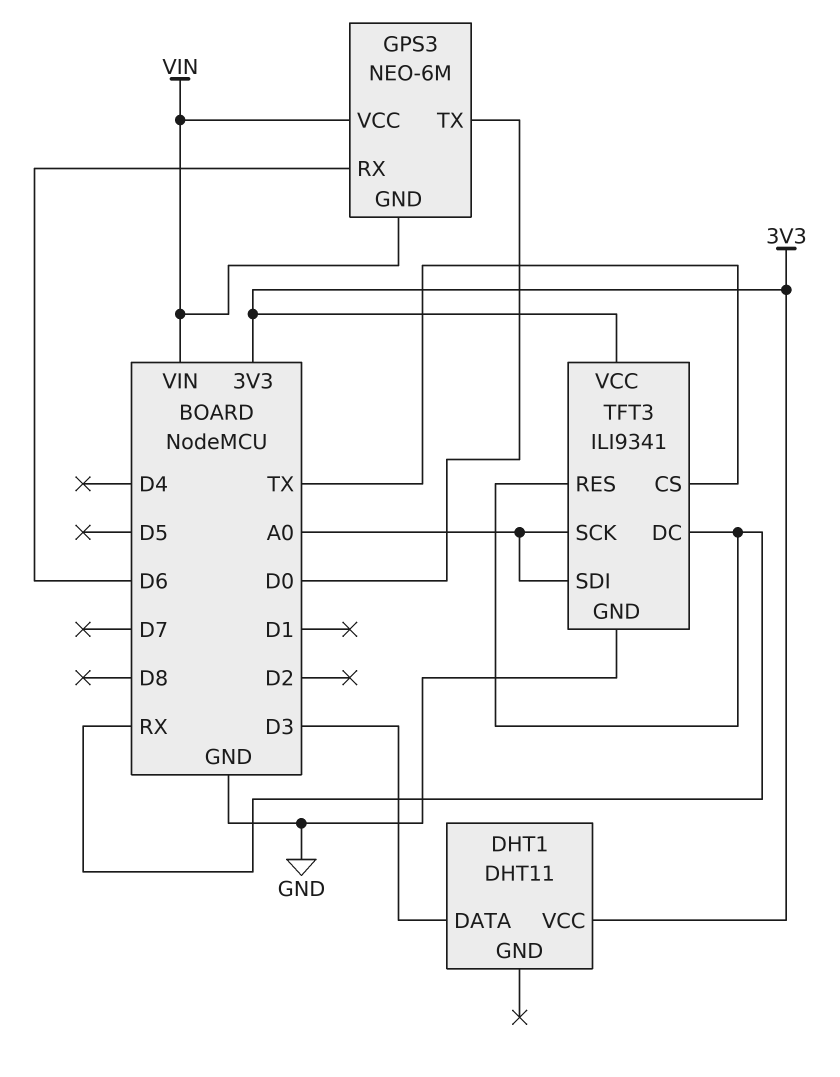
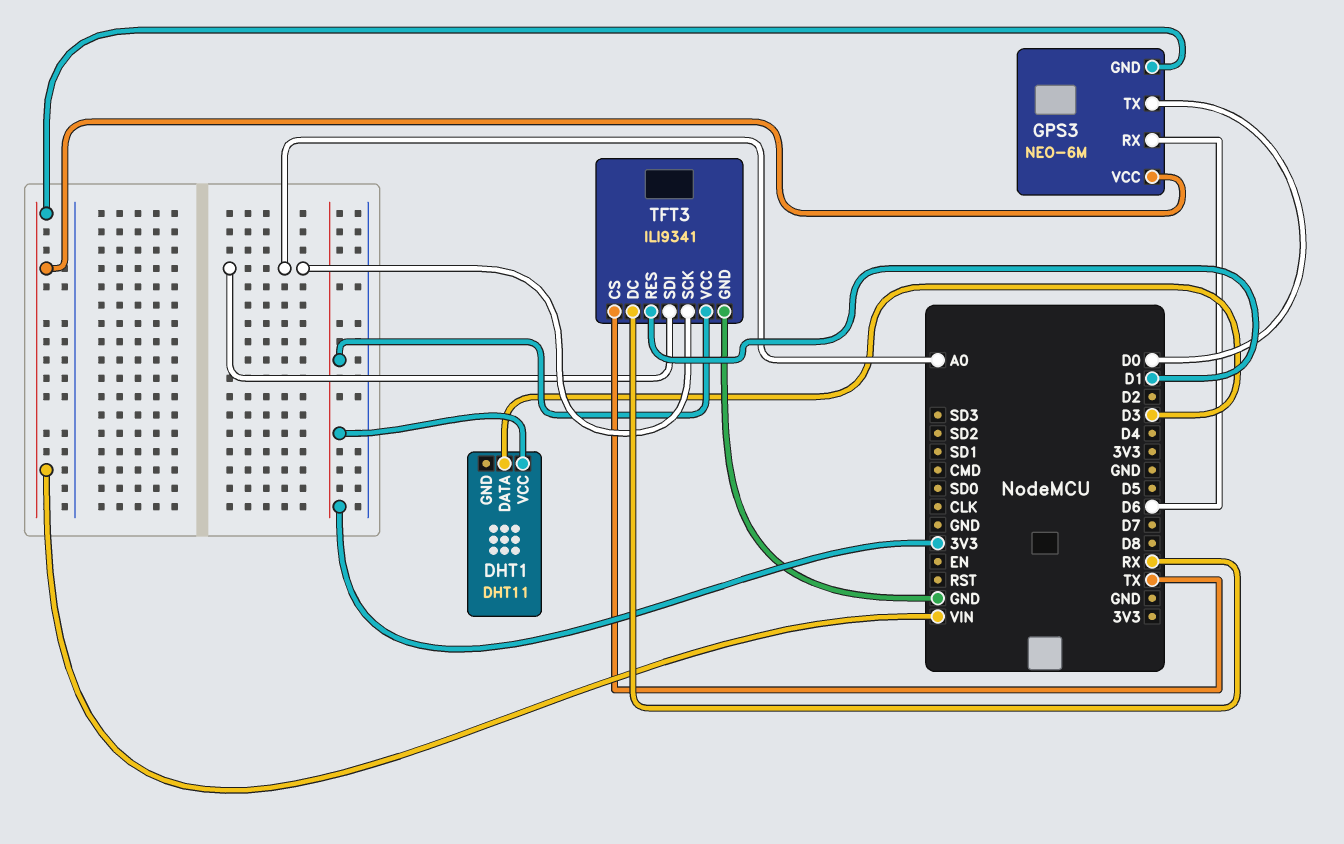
TFT3 pin RES: RX -> D1

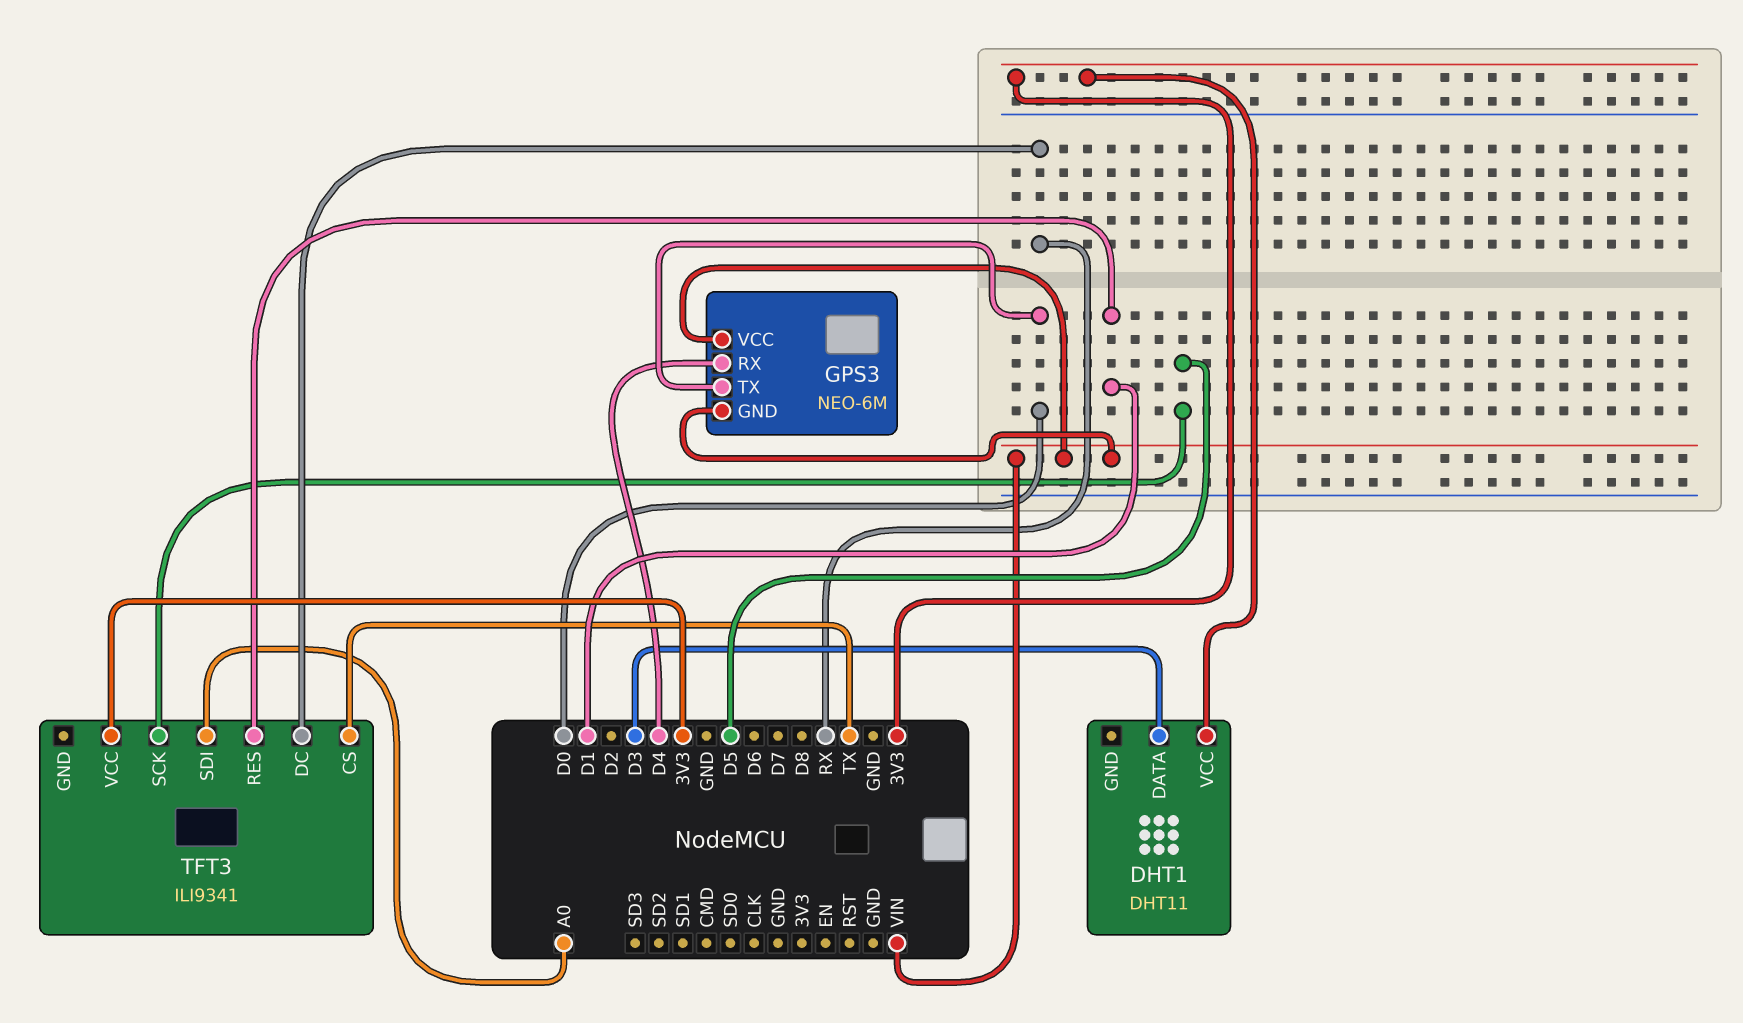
GPS3 pin RX: D6 -> D4
TFT3 pin GND: GND -> none
TFT3 pin SCK: A0 -> D5

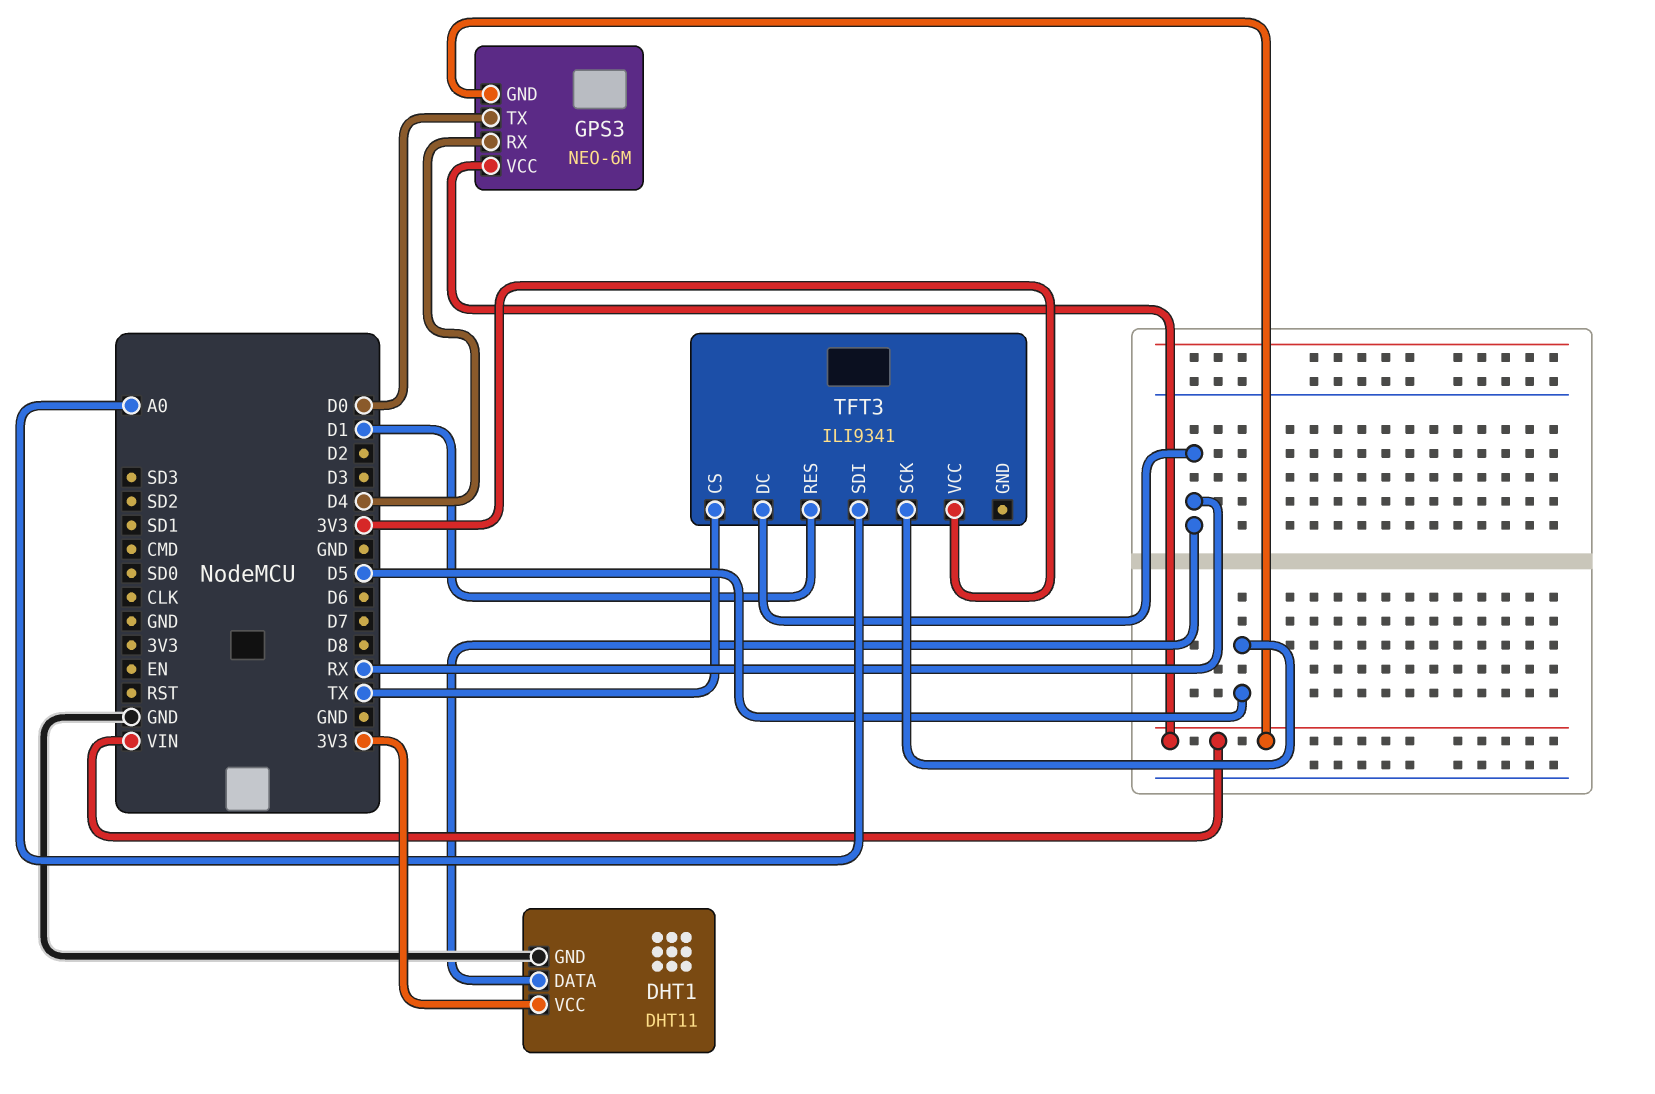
DHT1 pin DATA: D3 -> RX
DHT1 pin GND: none -> GND

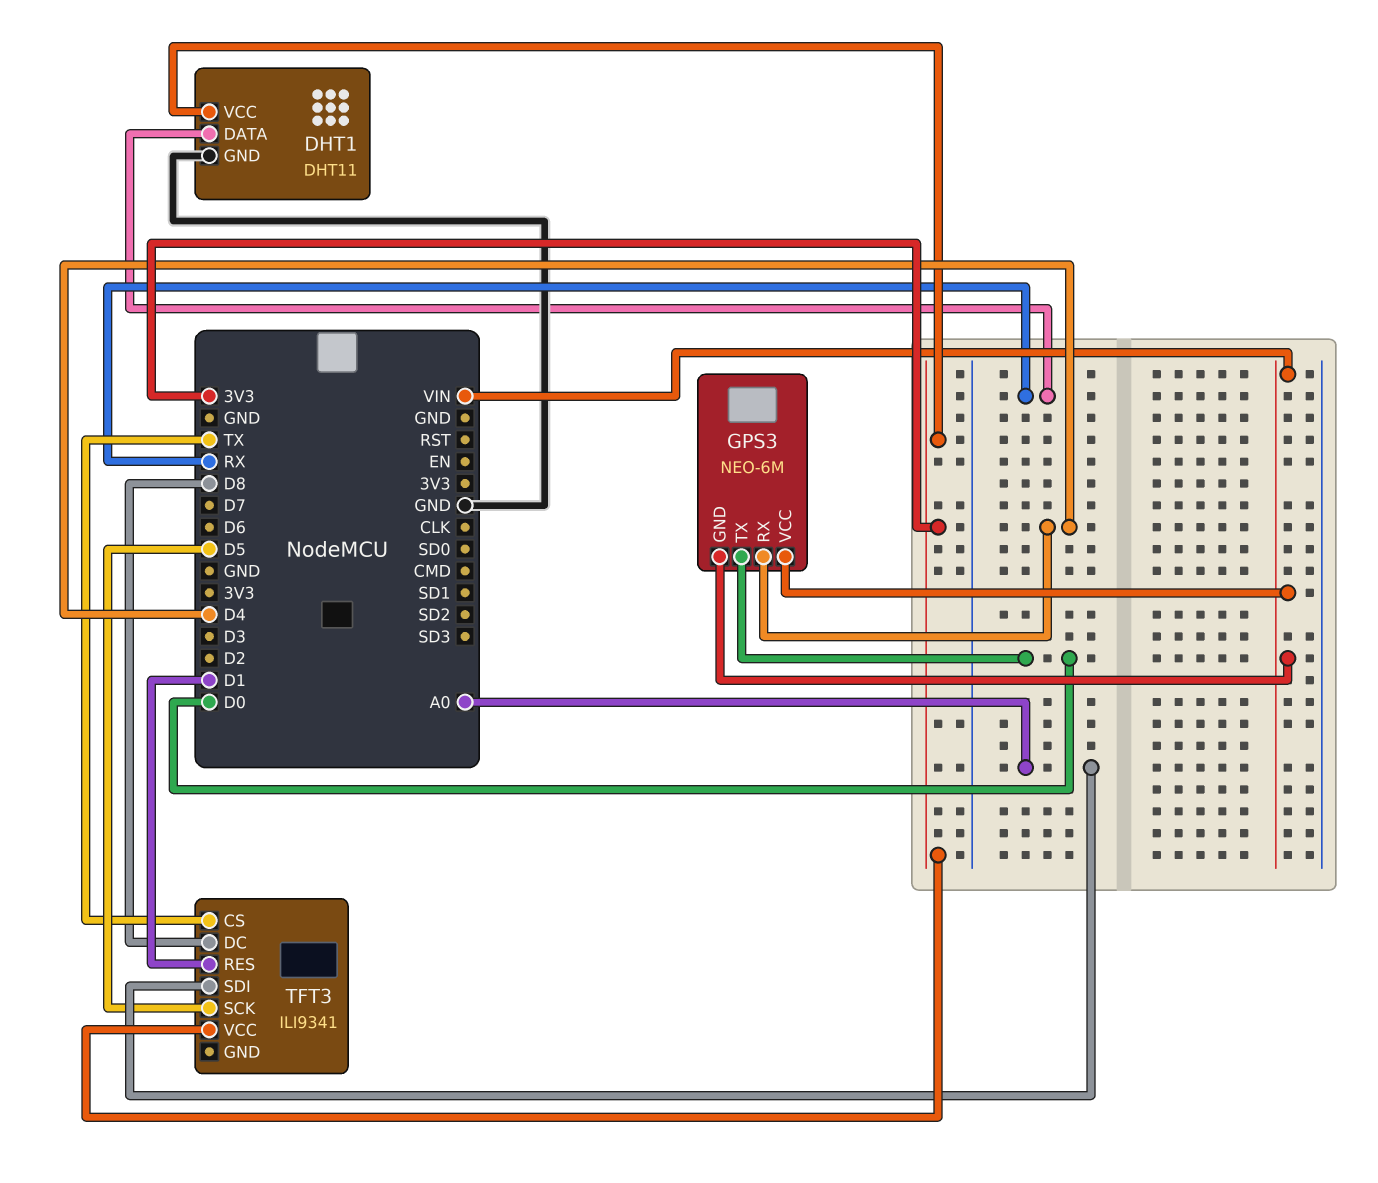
TFT3 pin DC: RX -> D8

